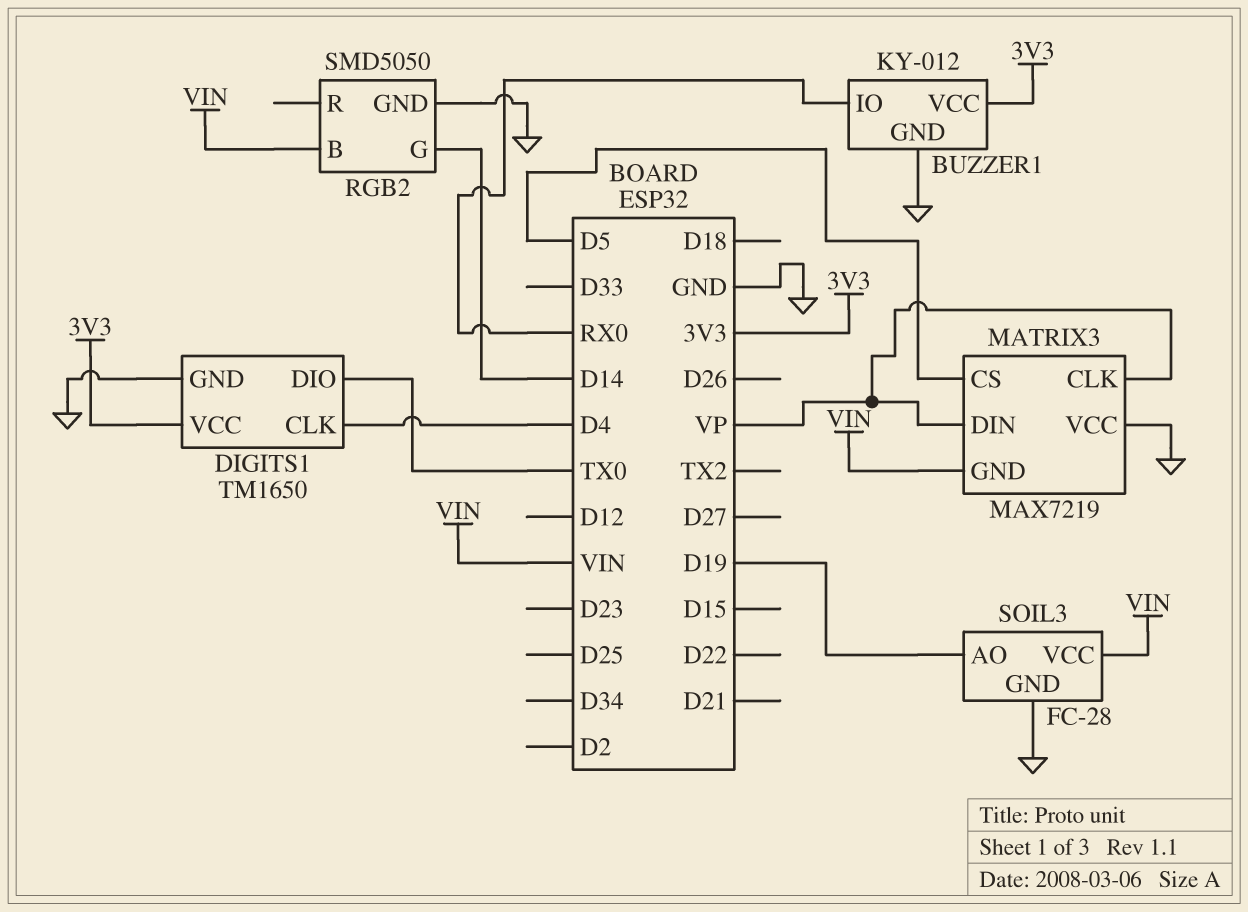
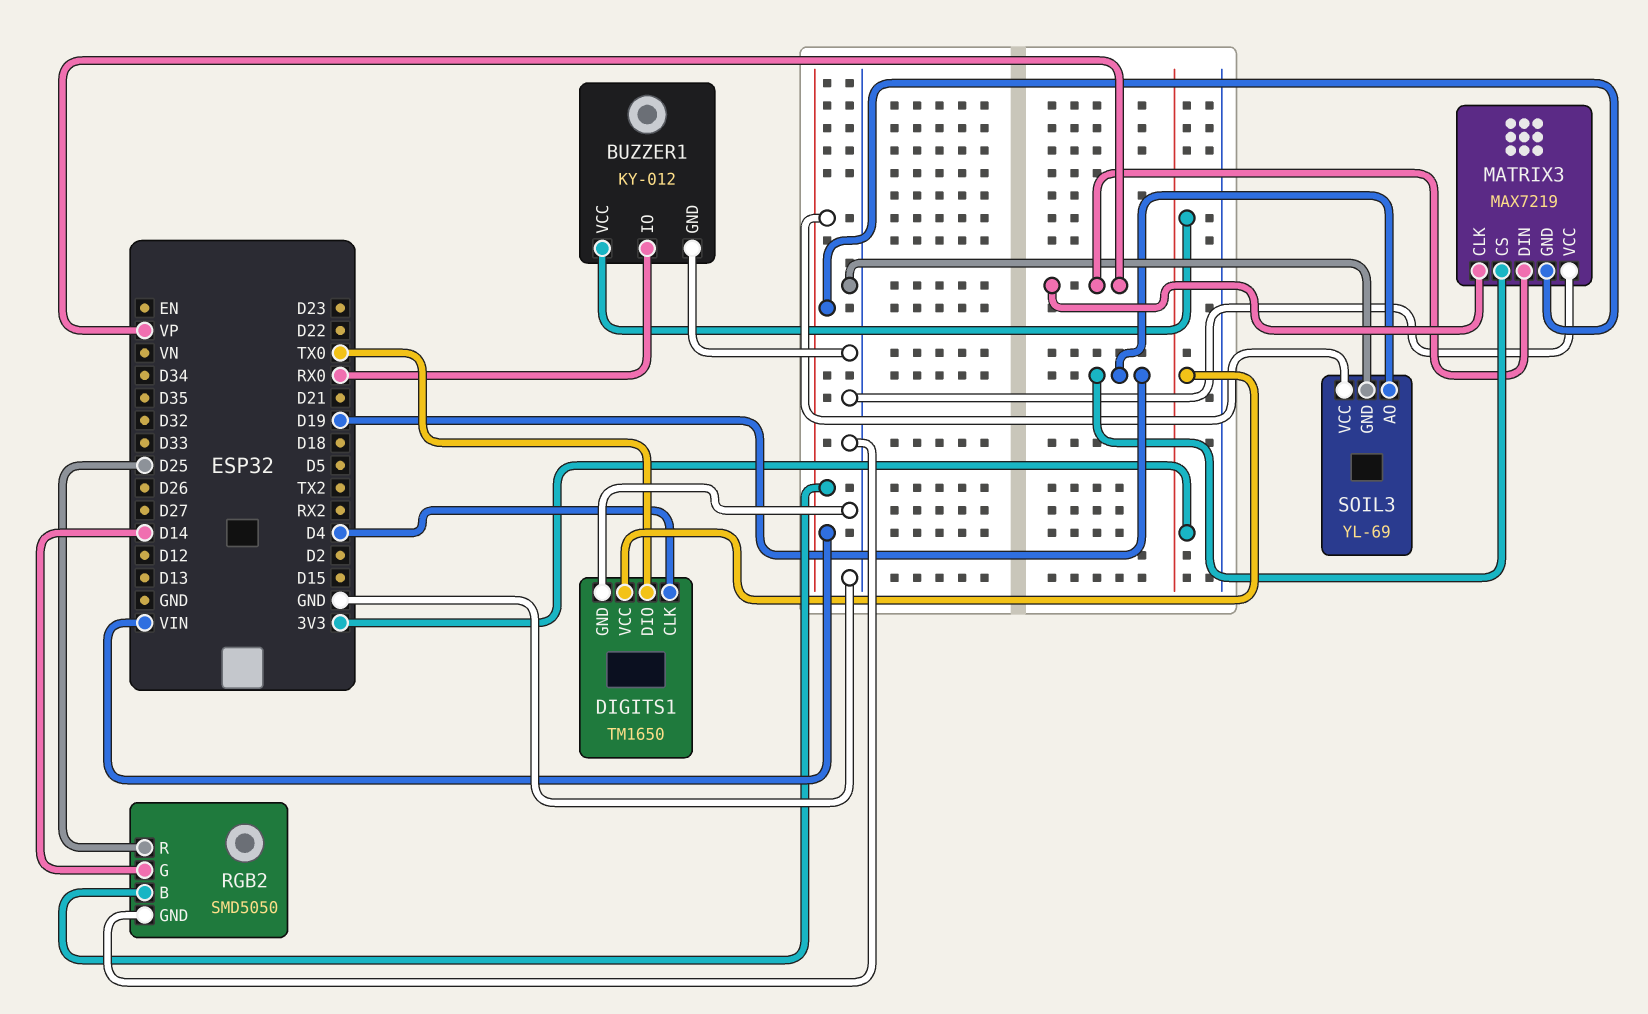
MATRIX3 pin CS: D5 -> D19
RGB2 pin R: none -> D25
SOIL3: FC-28 -> YL-69

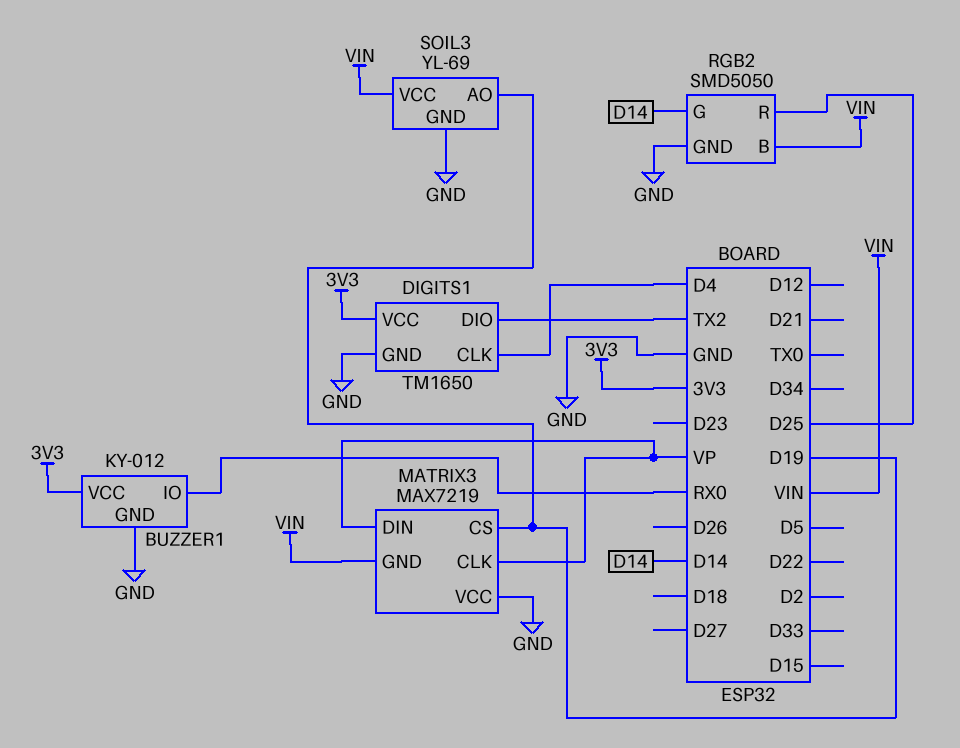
DIGITS1 pin DIO: TX0 -> TX2

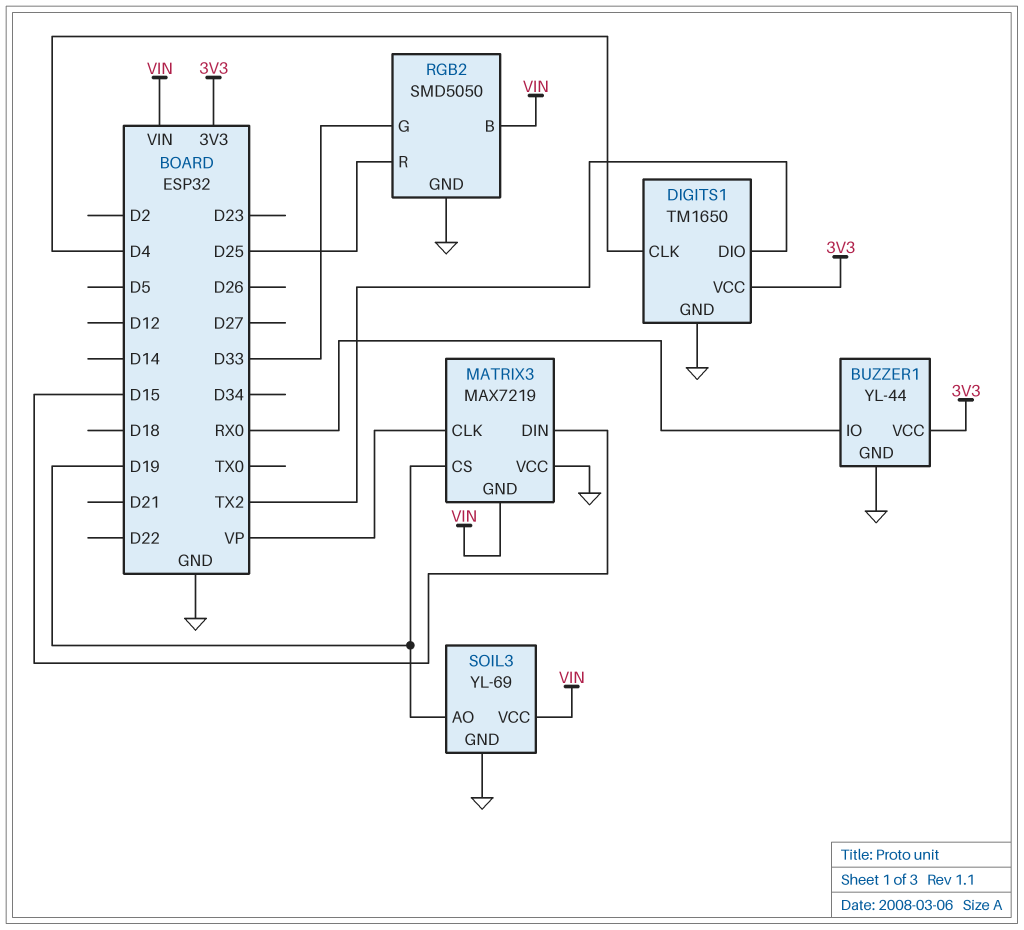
BUZZER1: KY-012 -> YL-44
MATRIX3 pin DIN: VP -> D15
RGB2 pin G: D14 -> D33

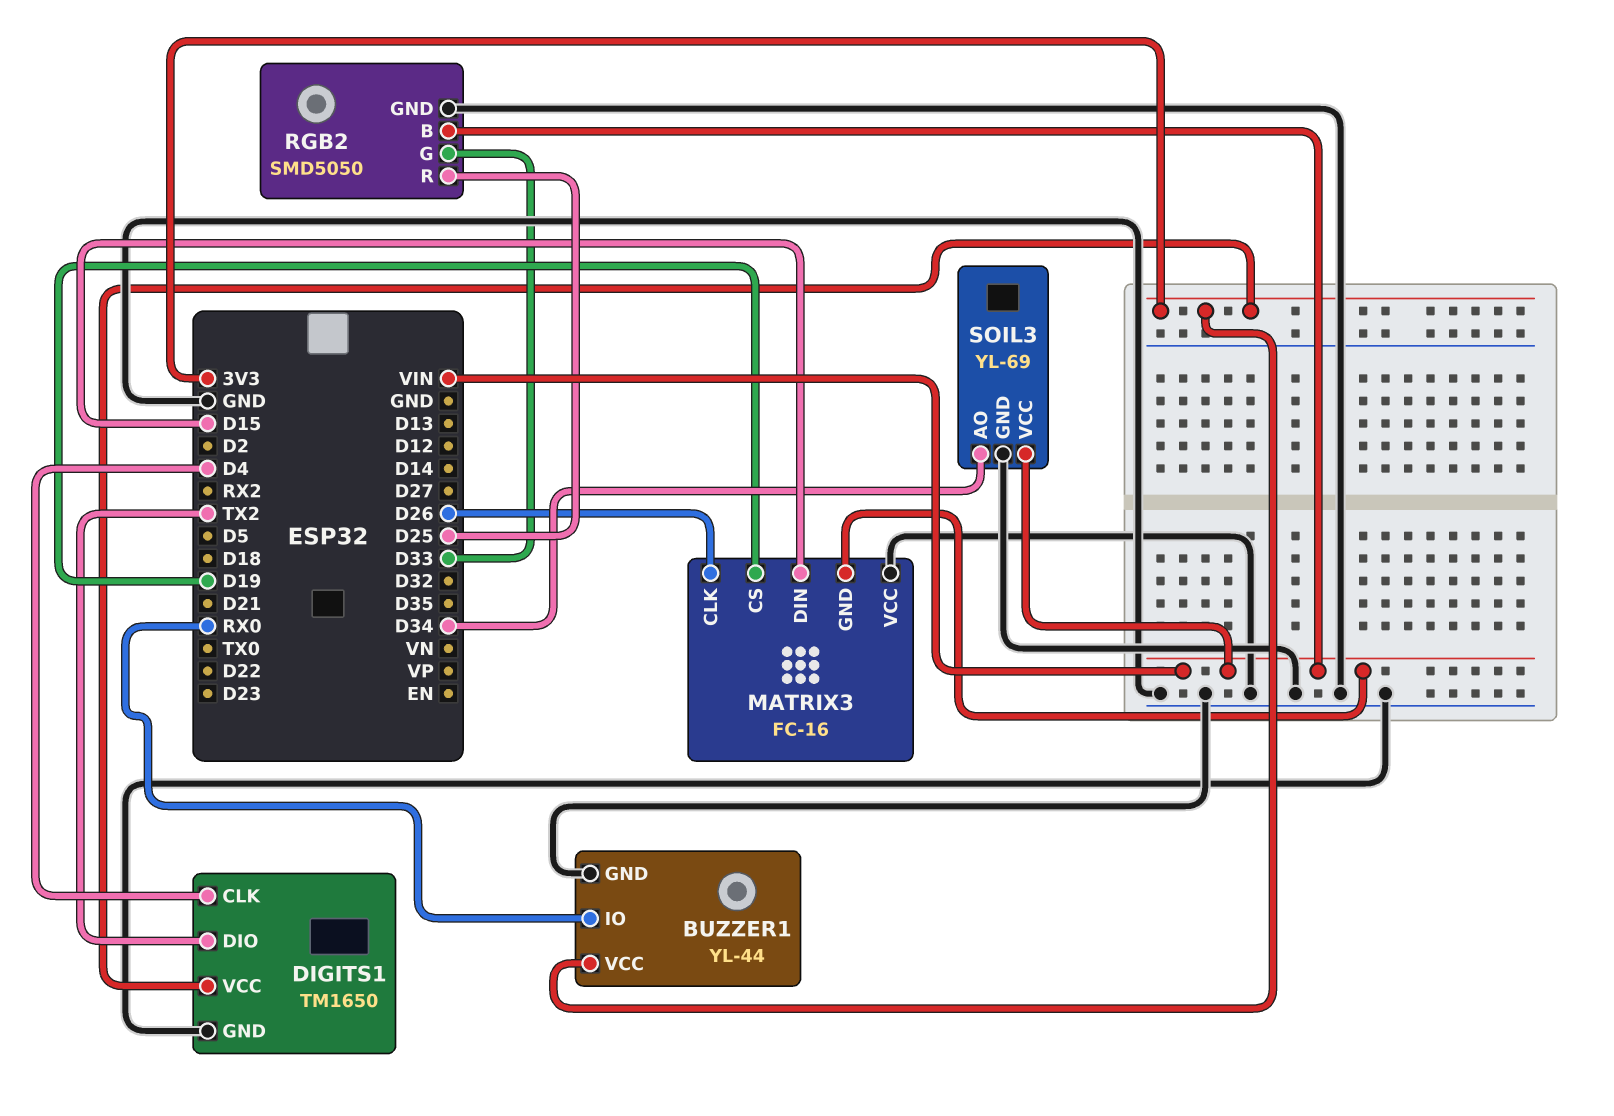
MATRIX3: MAX7219 -> FC-16
MATRIX3 pin CLK: VP -> D26
SOIL3 pin AO: D19 -> D34

